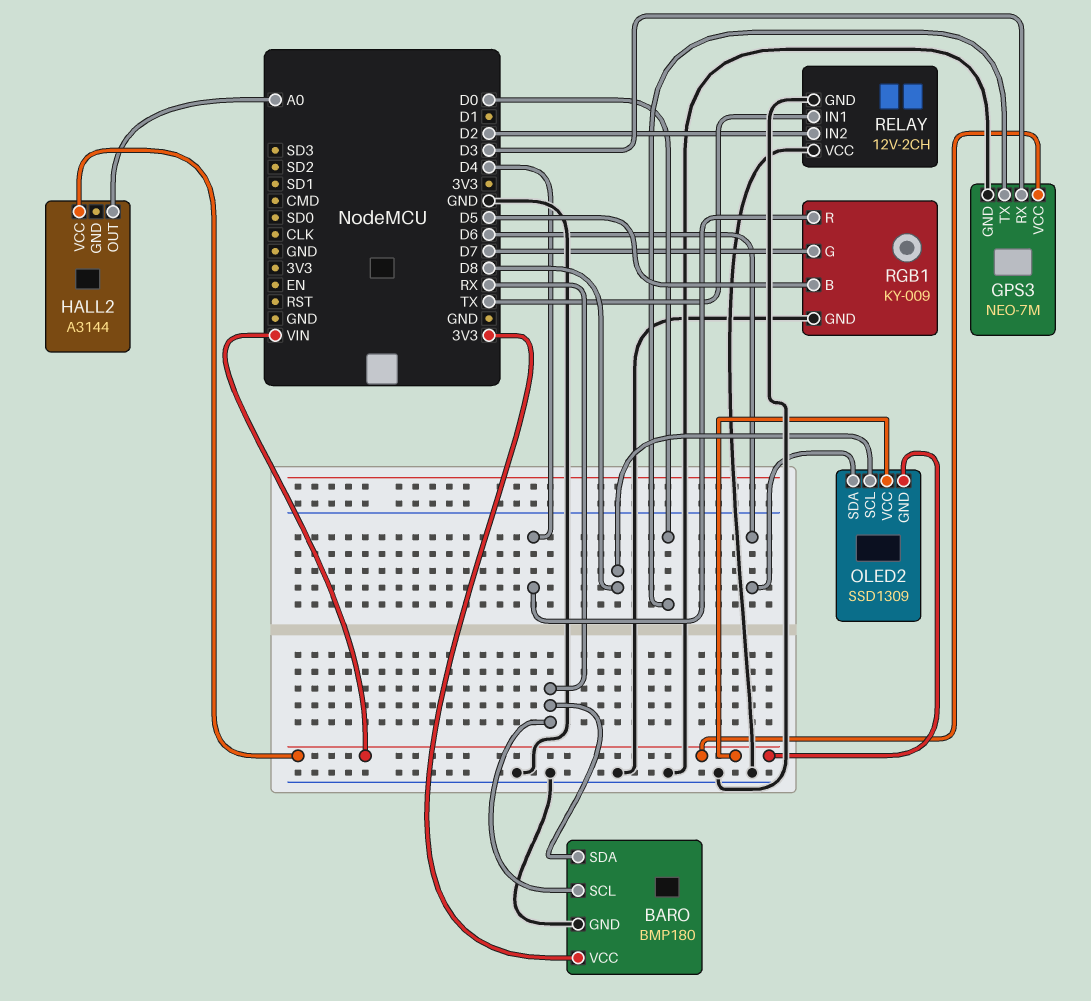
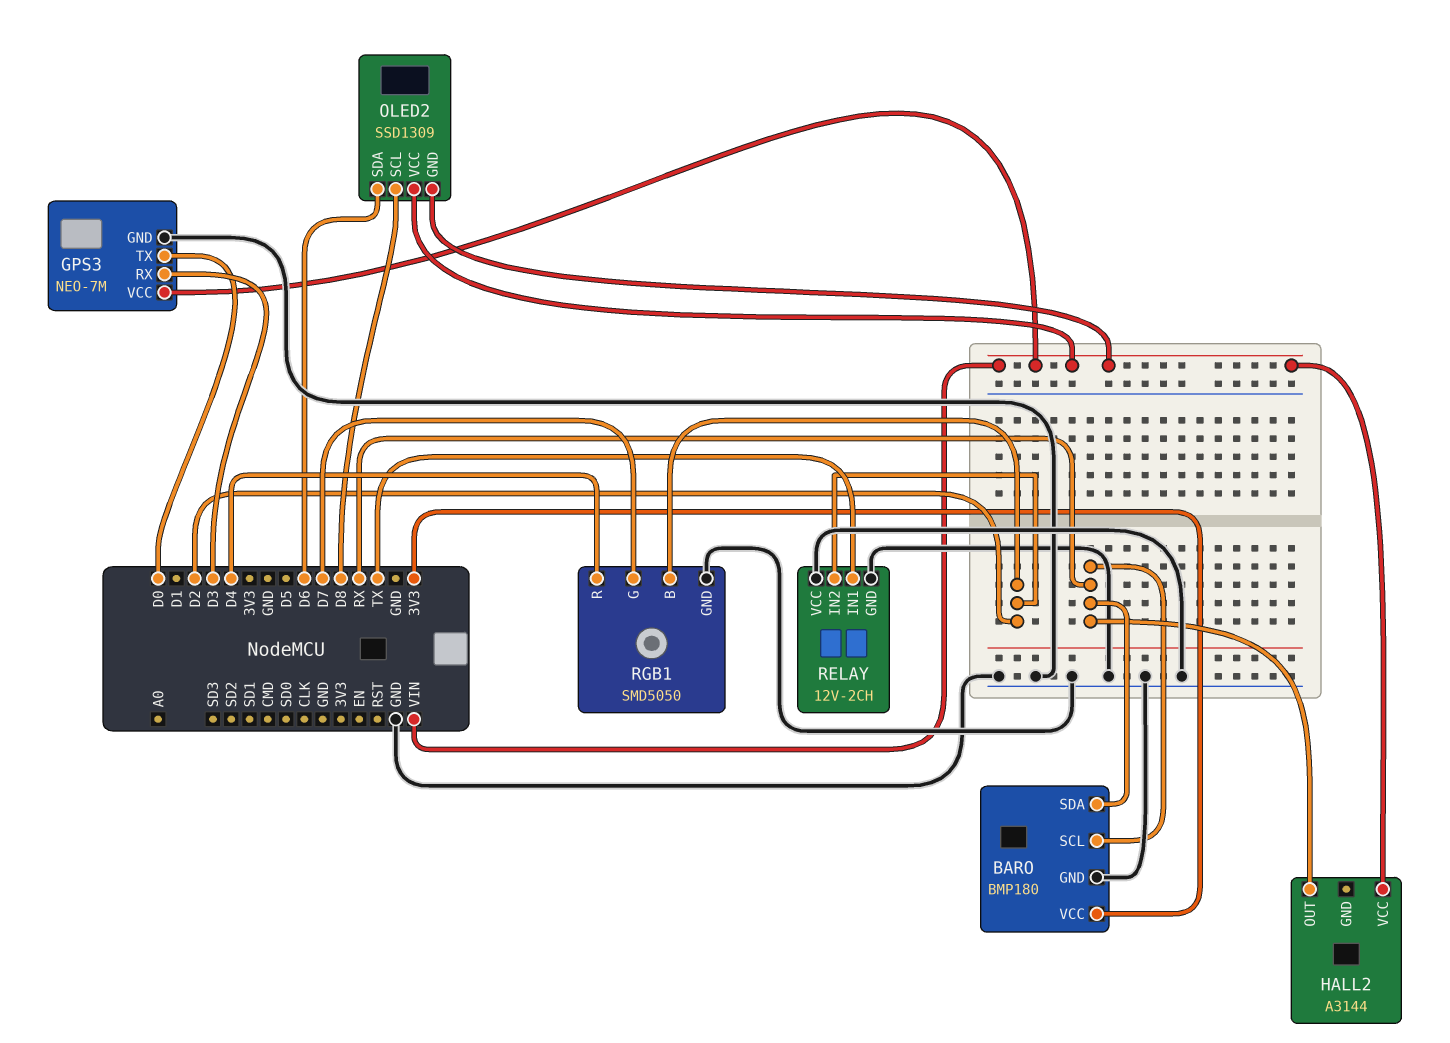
HALL2 pin OUT: A0 -> RX
RGB1: KY-009 -> SMD5050
RGB1 pin B: D5 -> D2

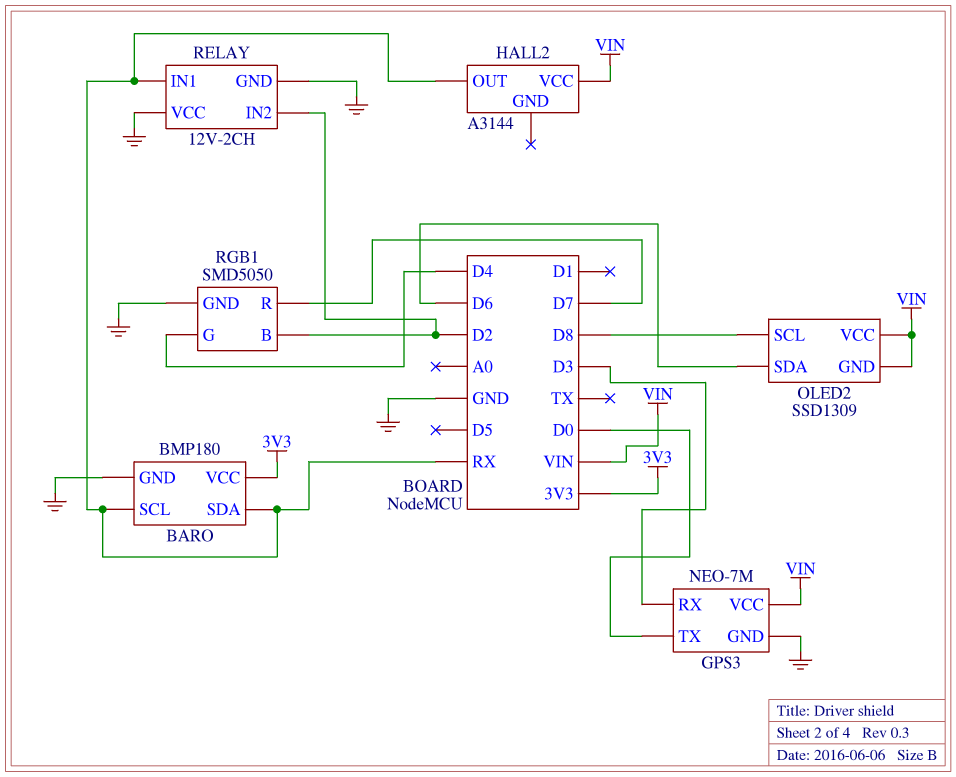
RELAY pin IN1: TX -> RX
RGB1 pin G: D7 -> D4
RGB1 pin R: D4 -> D7

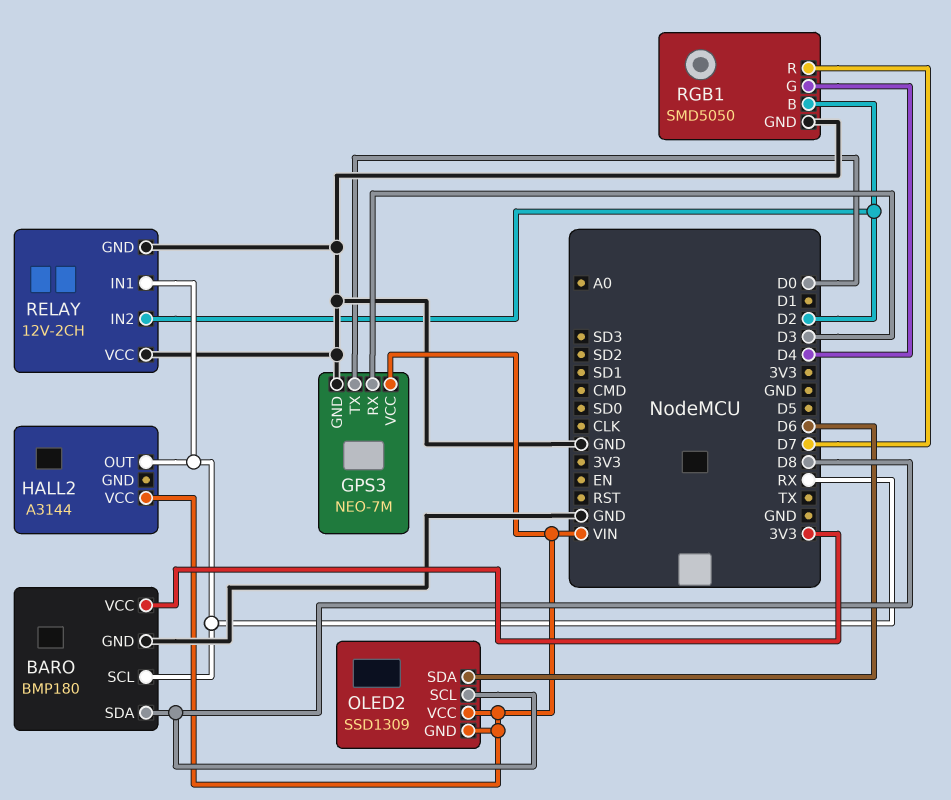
BARO pin SDA: RX -> D8

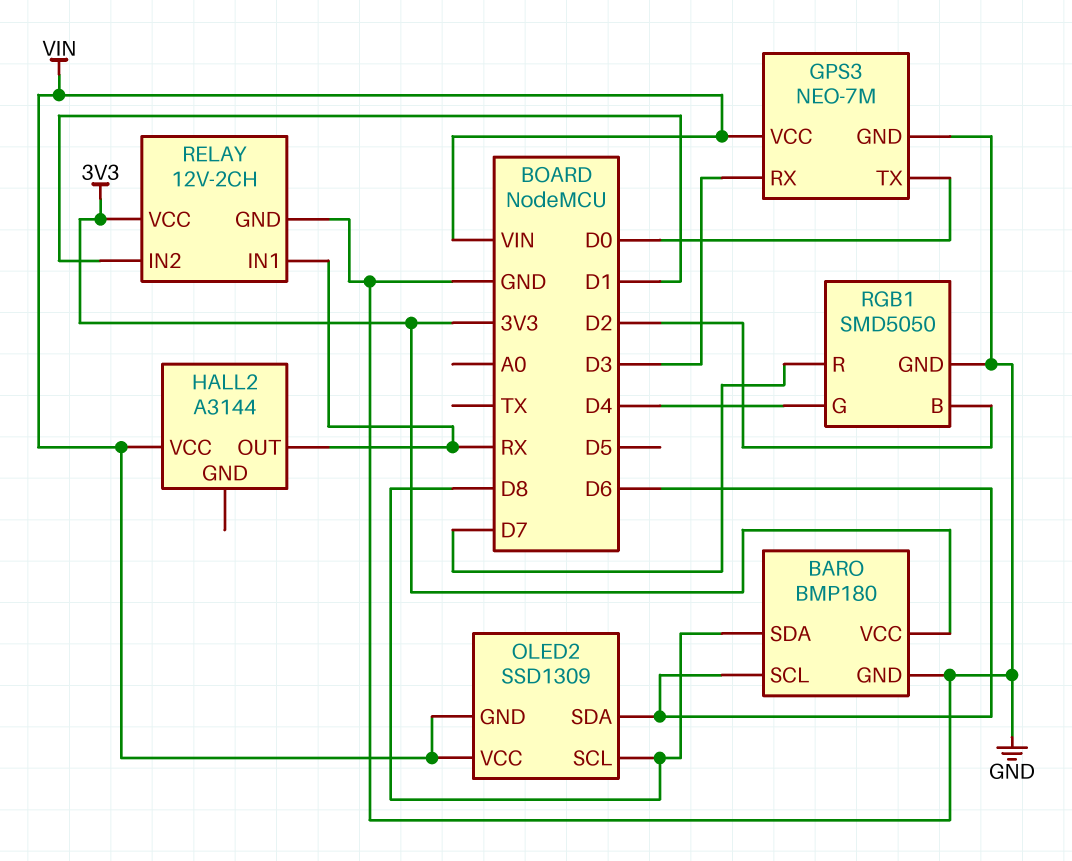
BARO pin SCL: RX -> D6
RELAY pin IN2: D2 -> D1
RELAY pin VCC: GND -> 3V3

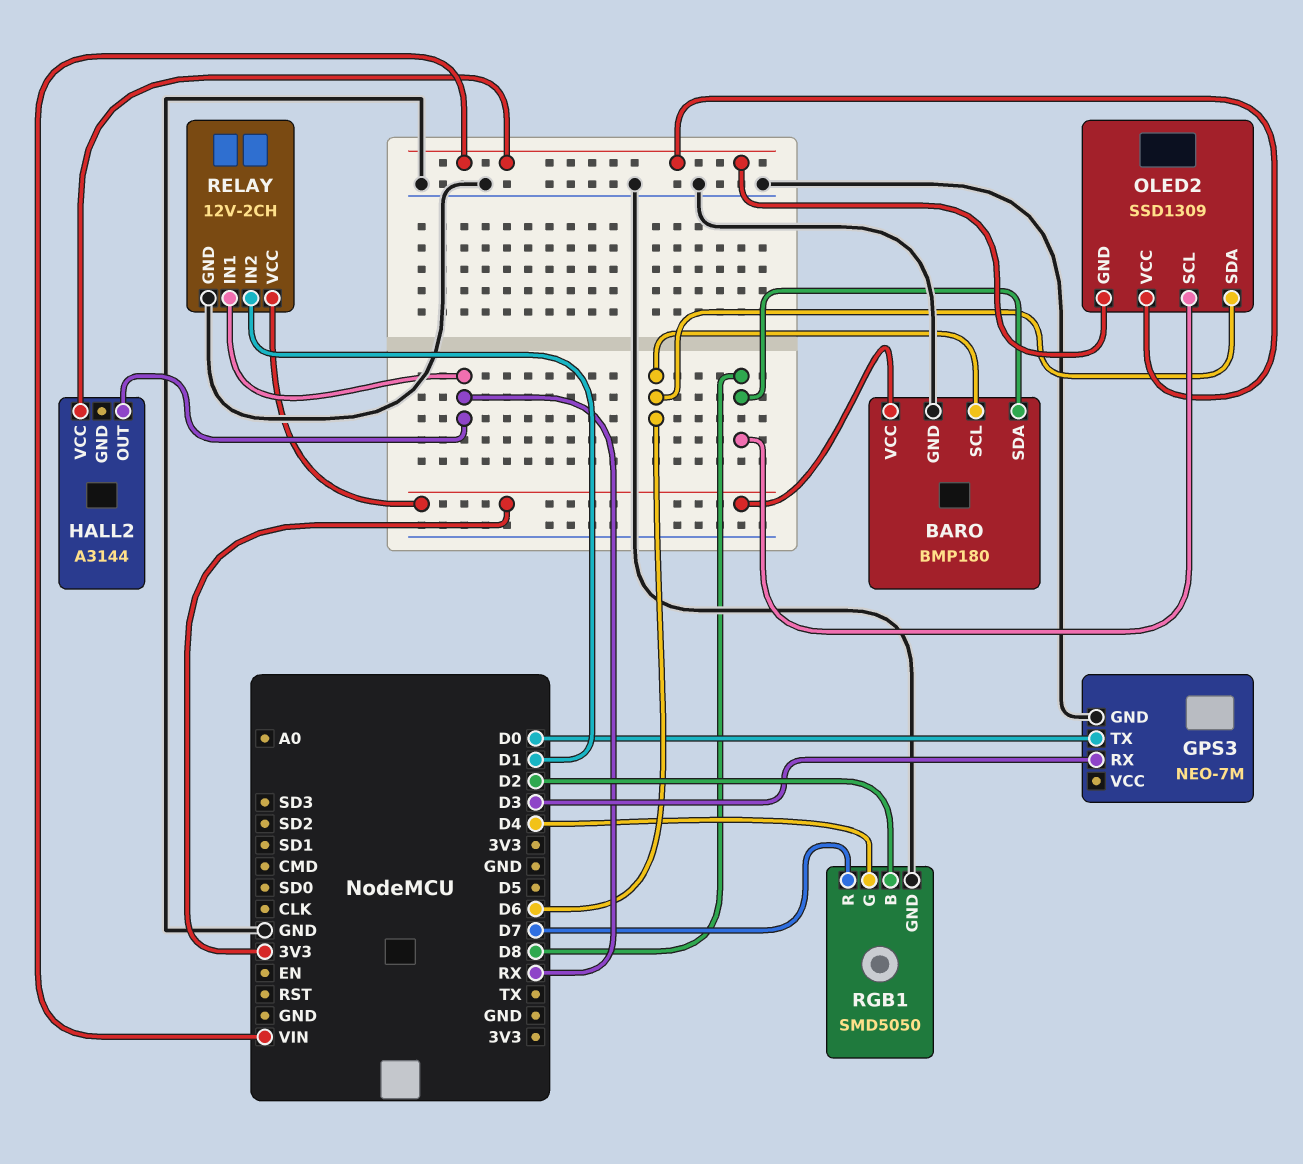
GPS3 pin VCC: VIN -> none

